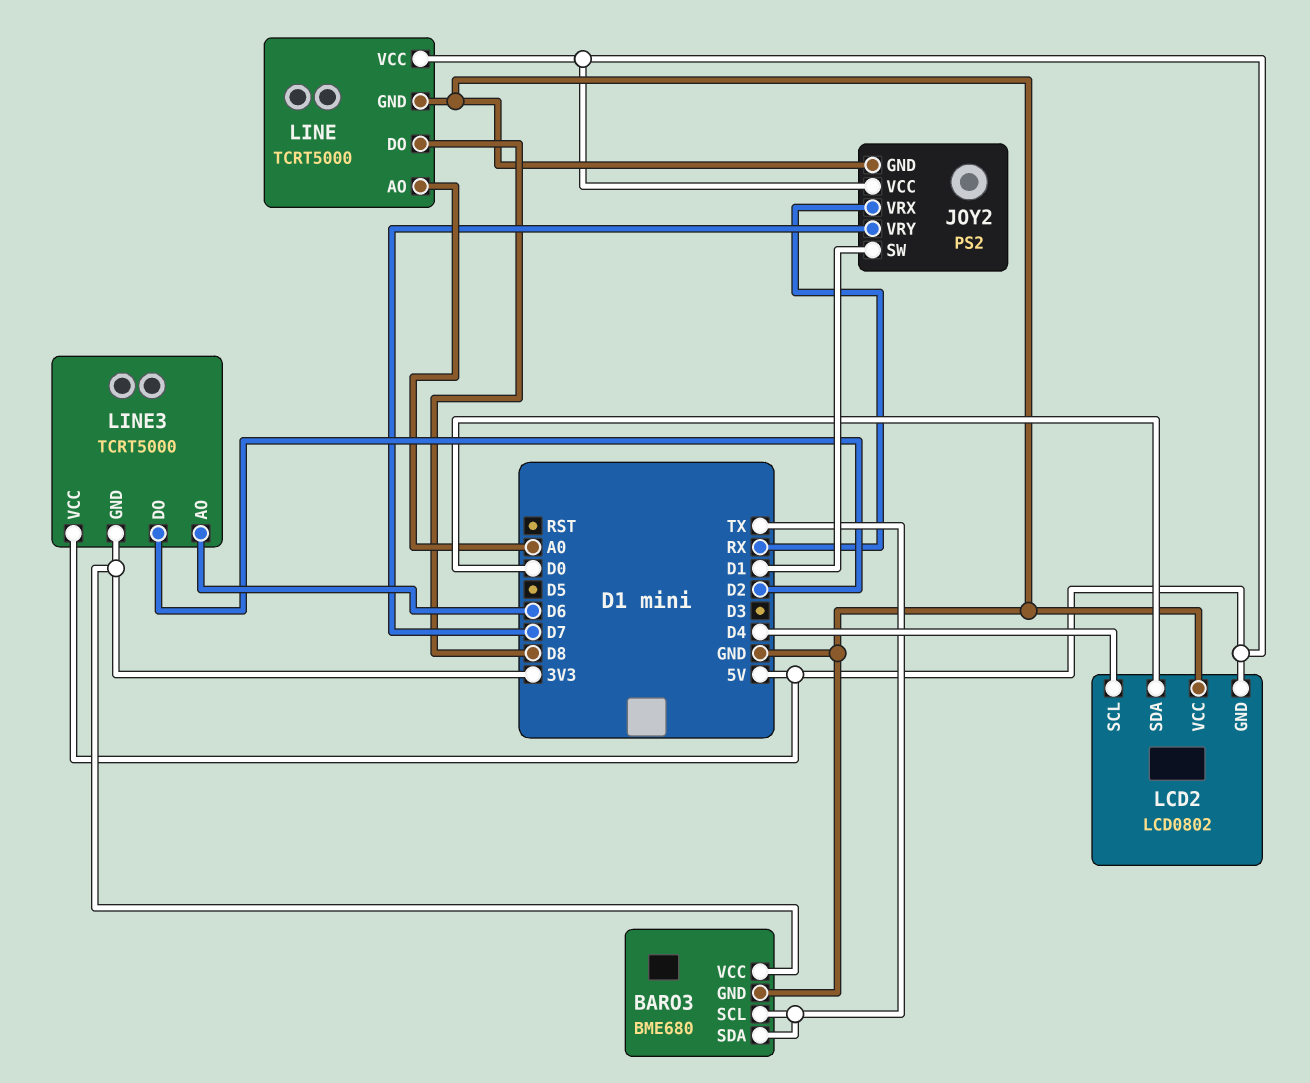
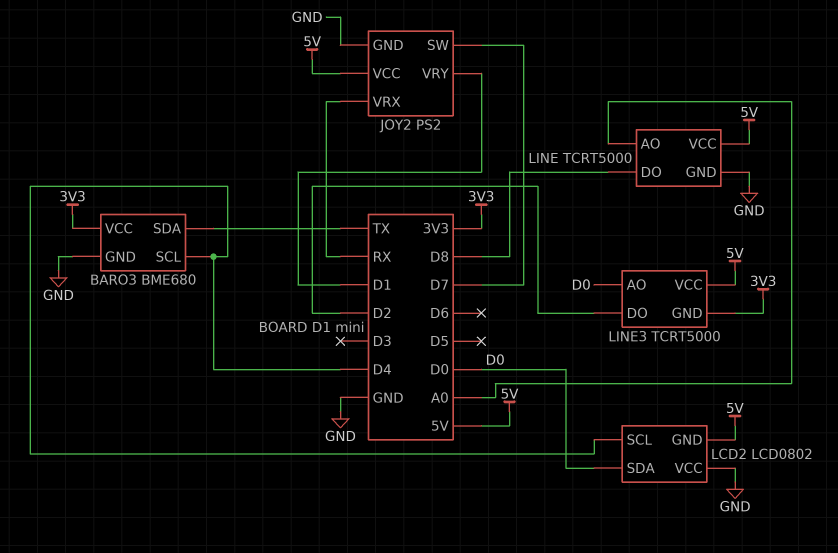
BARO3 pin SCL: TX -> D4
JOY2 pin SW: D1 -> D7
JOY2 pin VRY: D7 -> D1
LINE3 pin AO: D6 -> D0

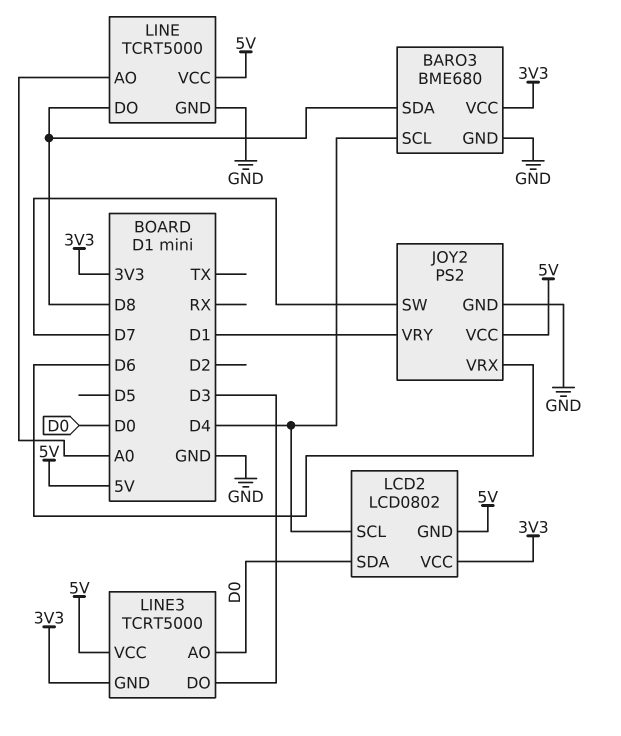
BARO3 pin SDA: TX -> D8
JOY2 pin VRX: RX -> D6
LCD2 pin VCC: GND -> 3V3
LINE3 pin DO: D2 -> D3

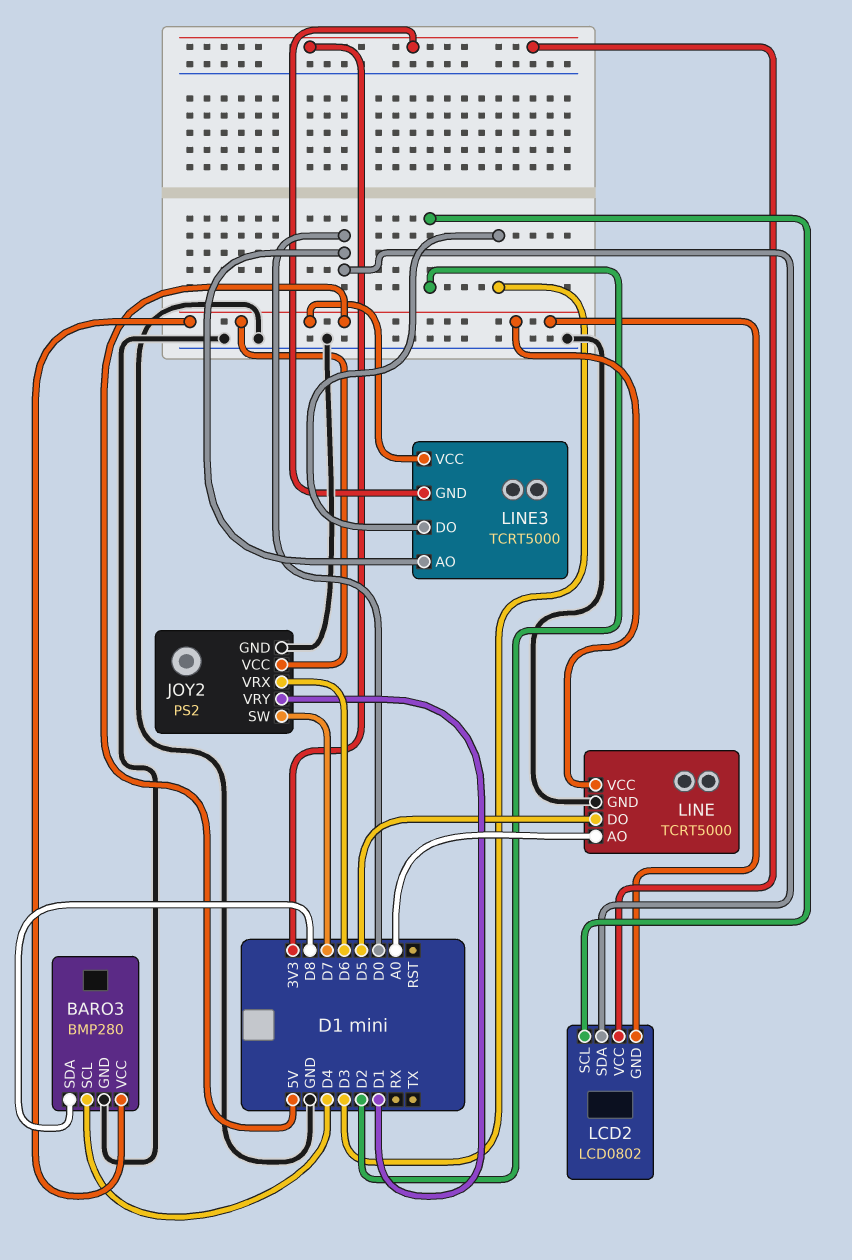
BARO3: BME680 -> BMP280
BARO3 pin VCC: 3V3 -> 5V
LCD2 pin SCL: D4 -> D2
LINE pin DO: D8 -> D5

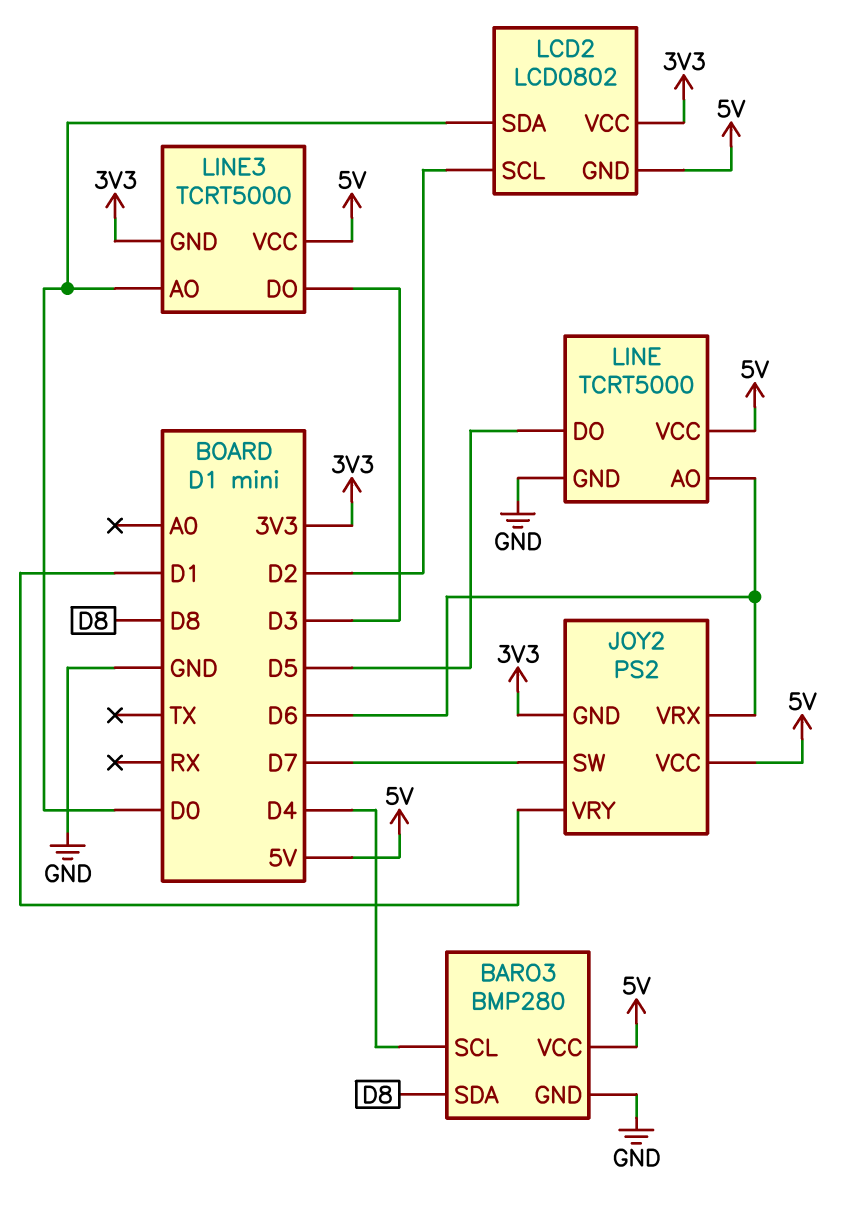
JOY2 pin GND: GND -> 3V3
LINE pin AO: A0 -> D6

